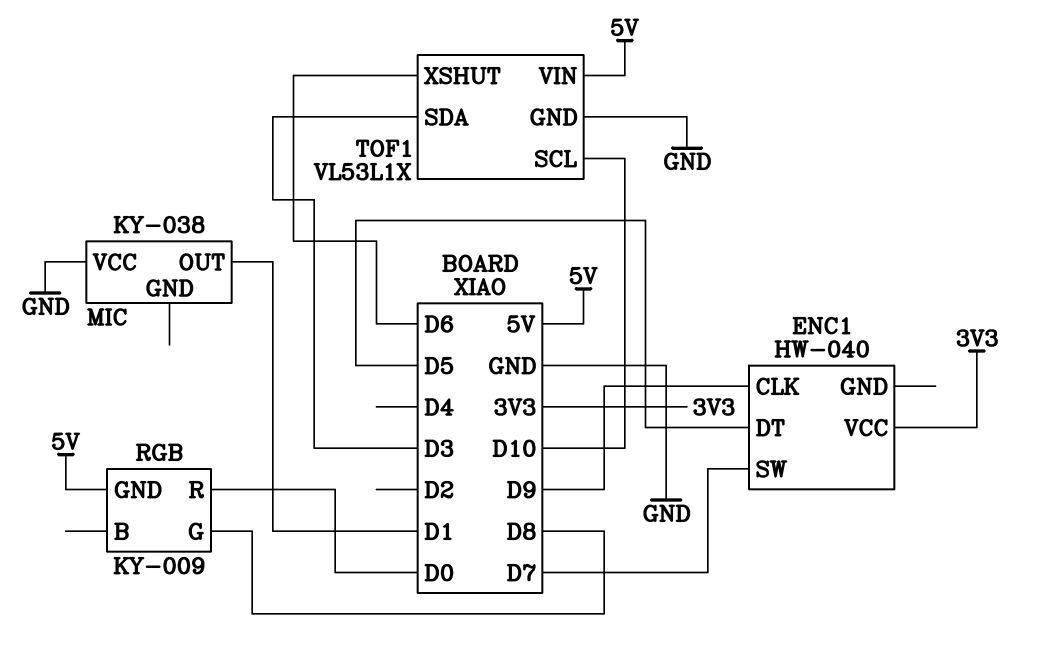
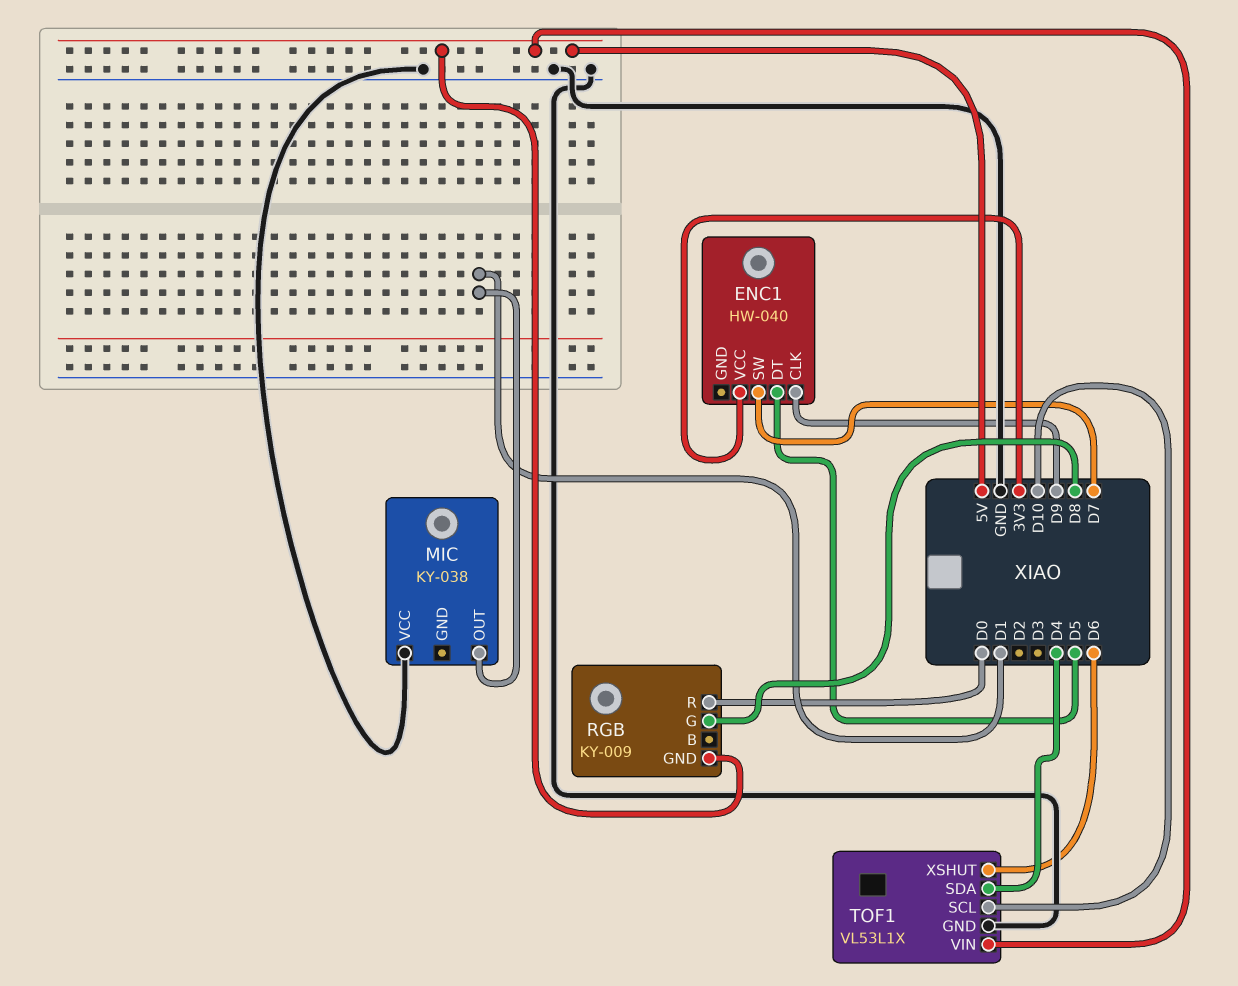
TOF1 pin SDA: D3 -> D4

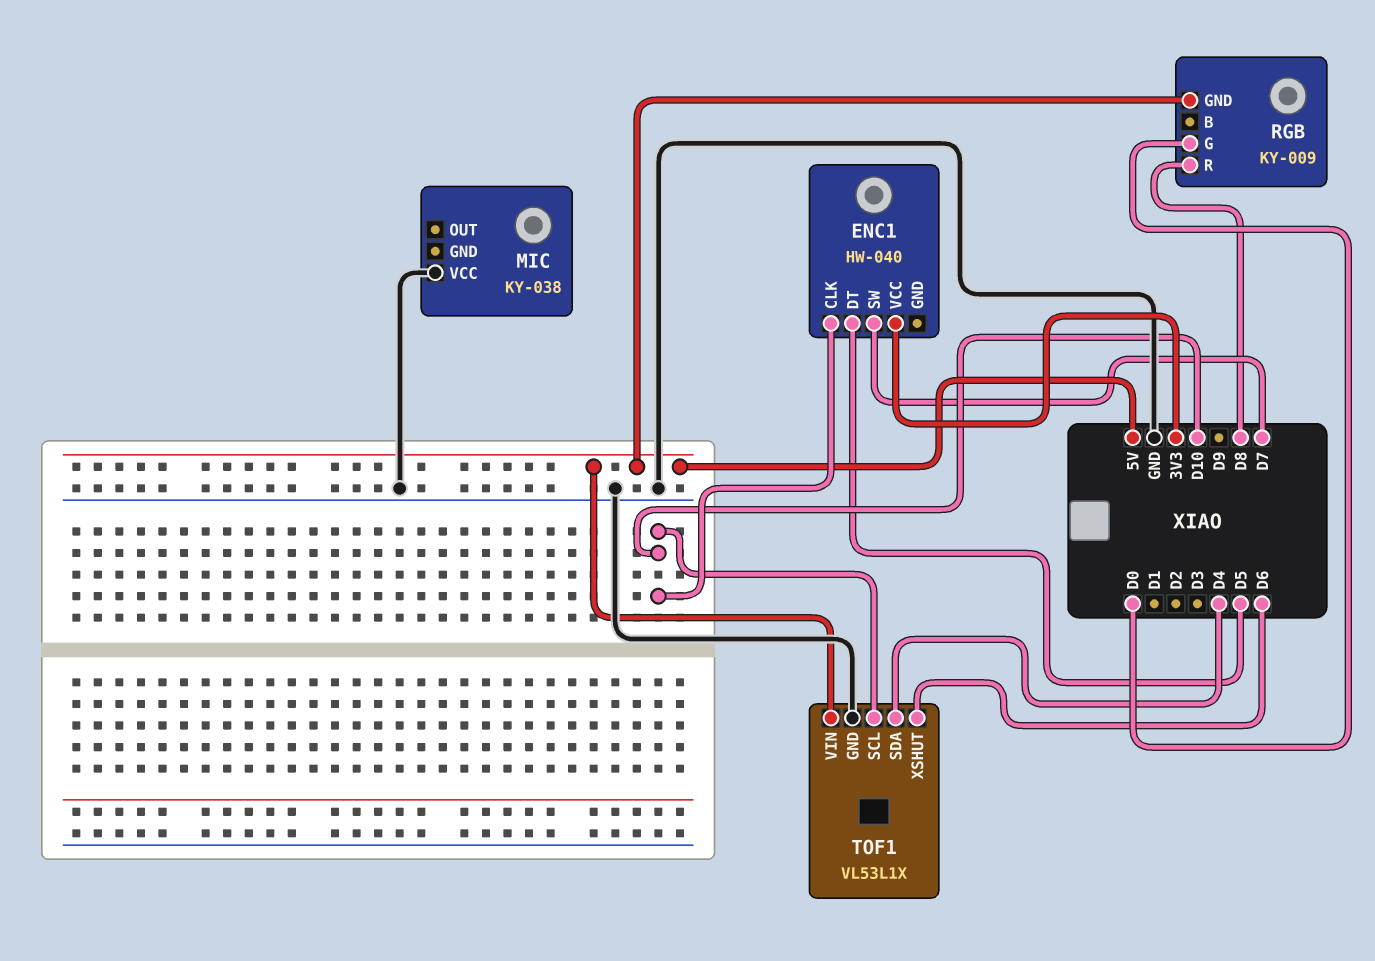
ENC1 pin CLK: D9 -> D10
MIC pin OUT: D1 -> none
RGB pin G: D8 -> D0
RGB pin R: D0 -> D8

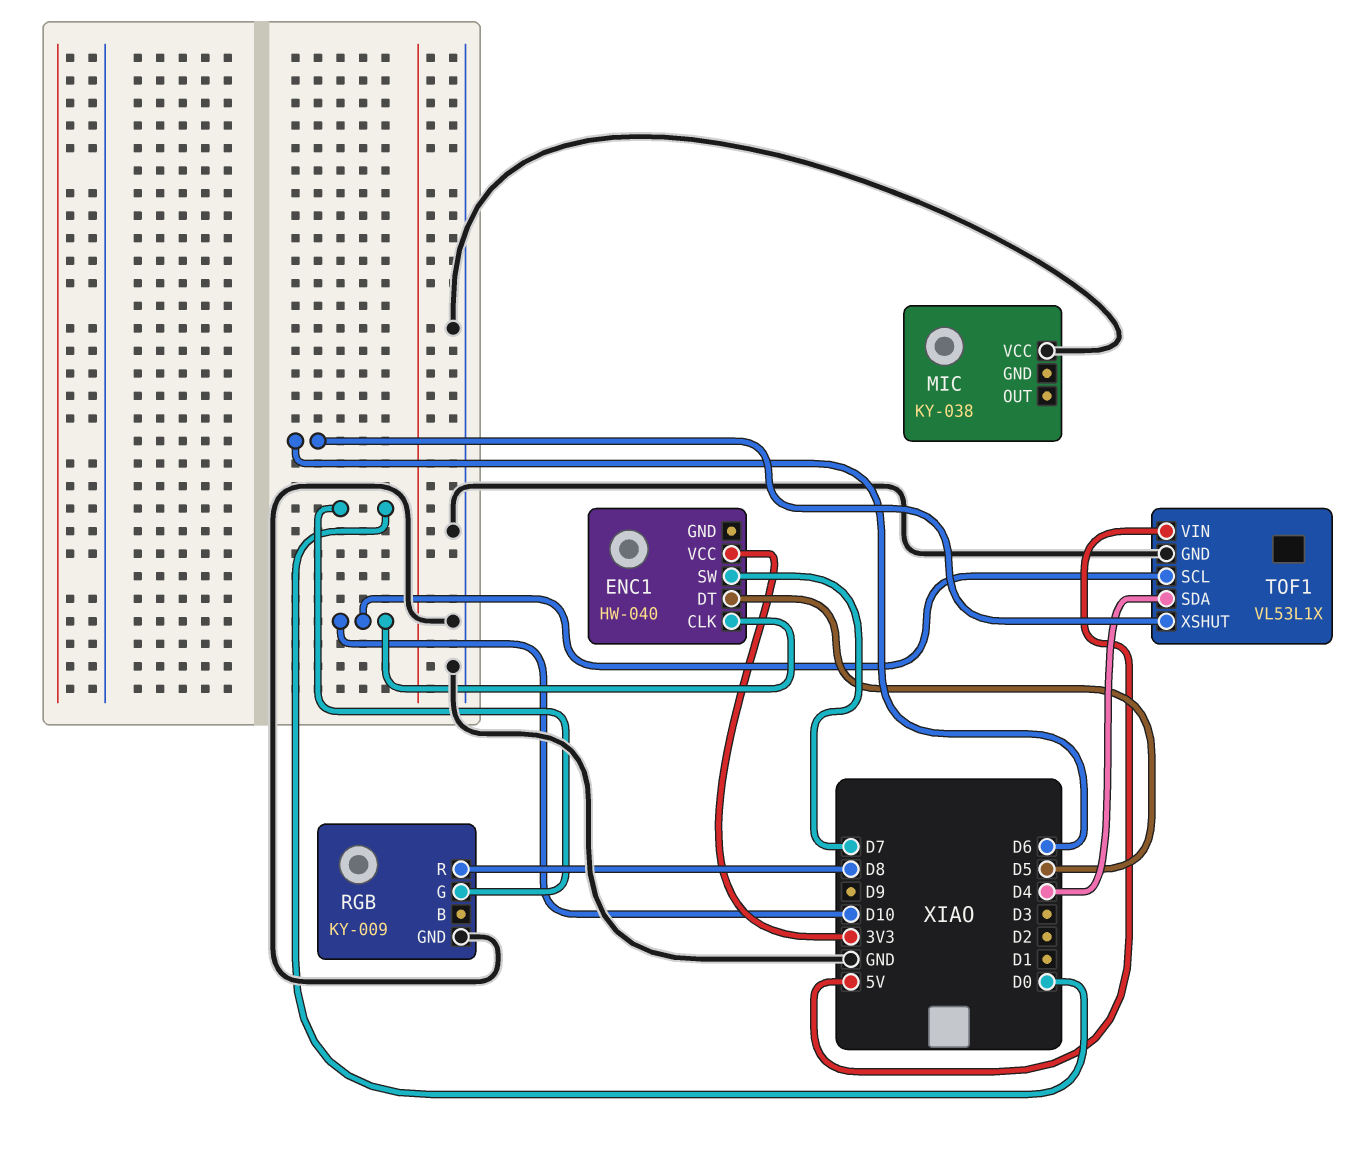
RGB pin GND: 5V -> GND

